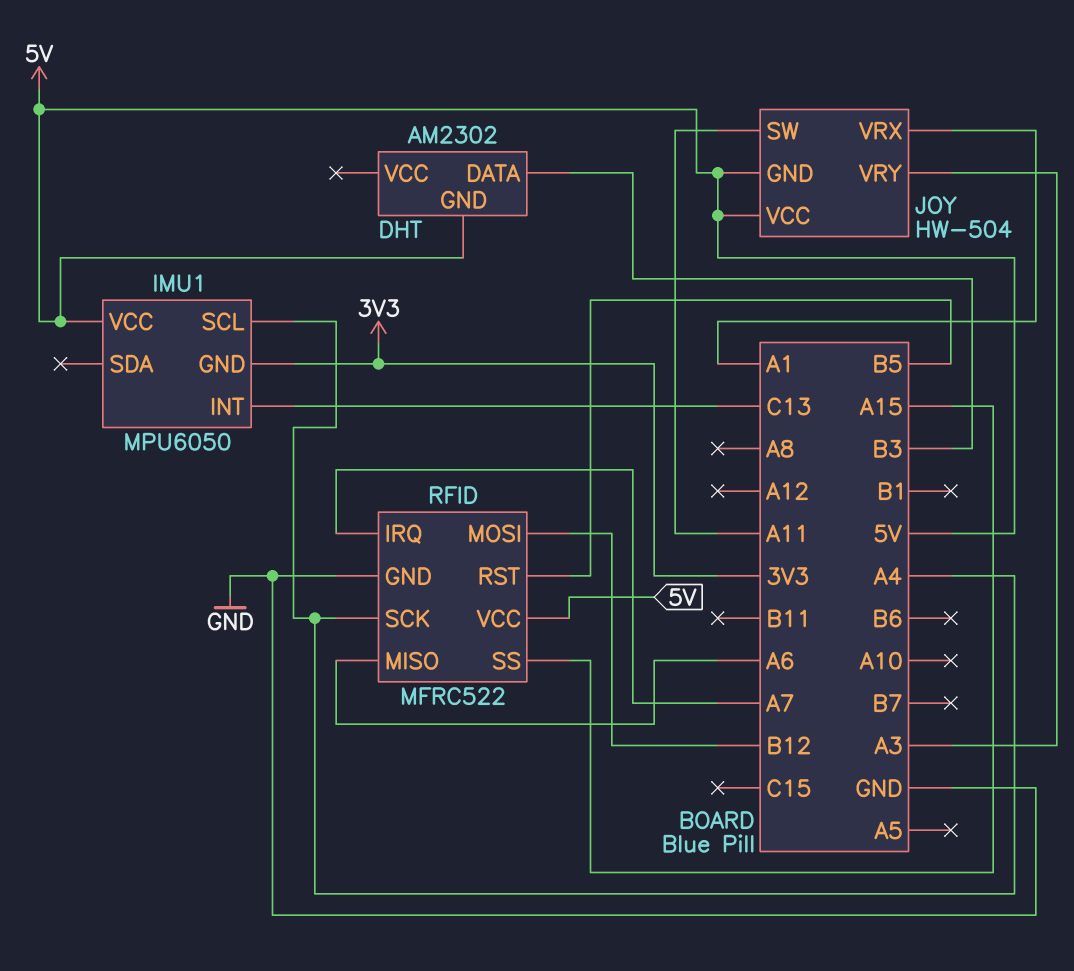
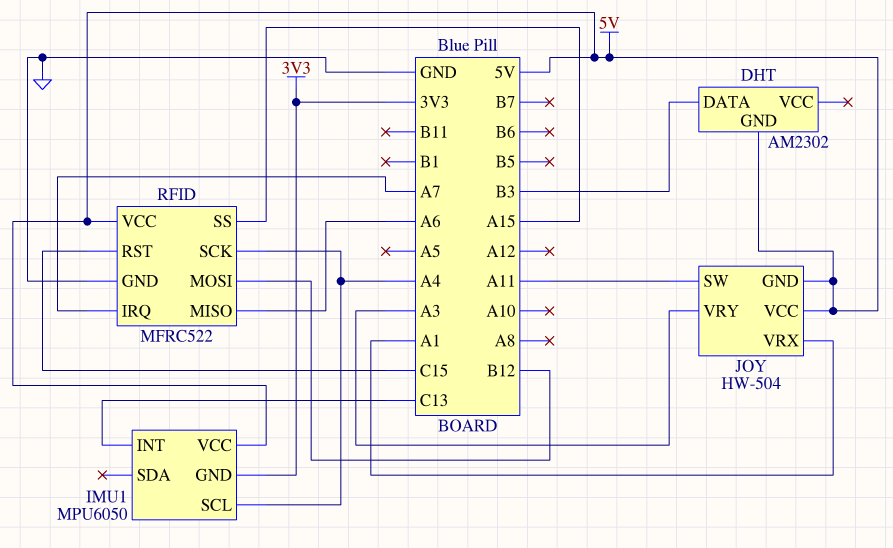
RFID pin RST: B5 -> C15

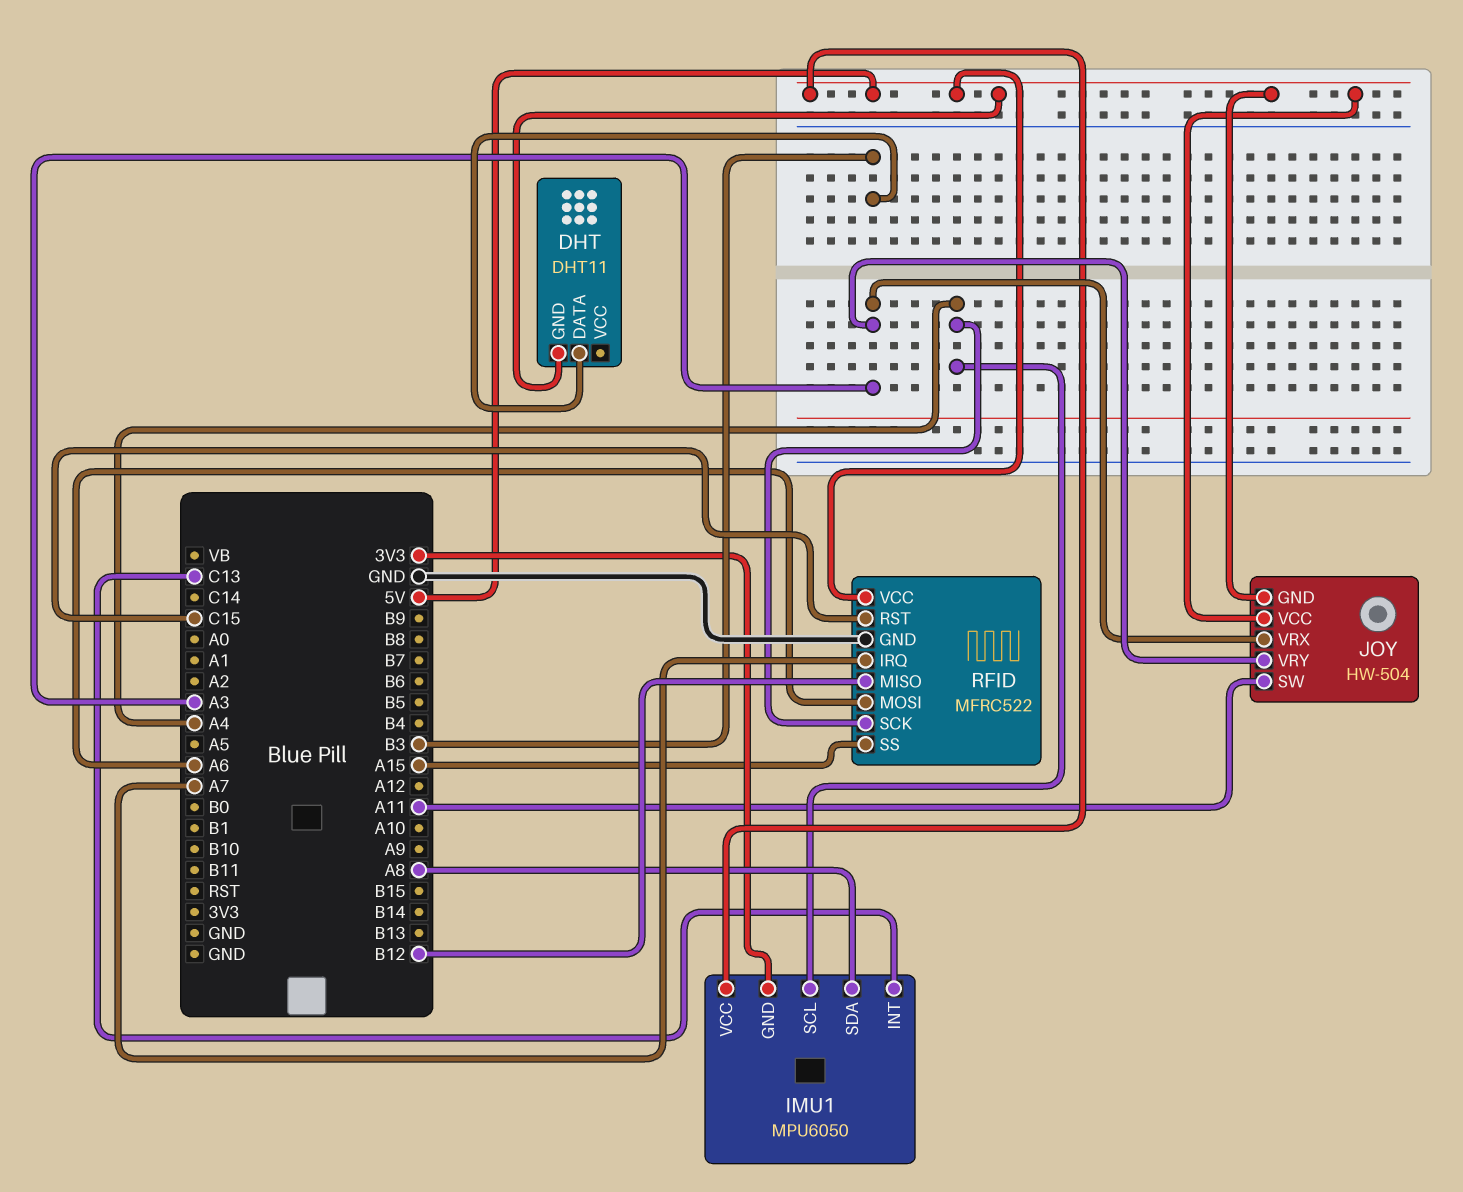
DHT: AM2302 -> DHT11
IMU1 pin SDA: none -> A8
JOY pin VRX: A1 -> A3
RFID pin MISO: A6 -> B12
RFID pin MOSI: B12 -> A6

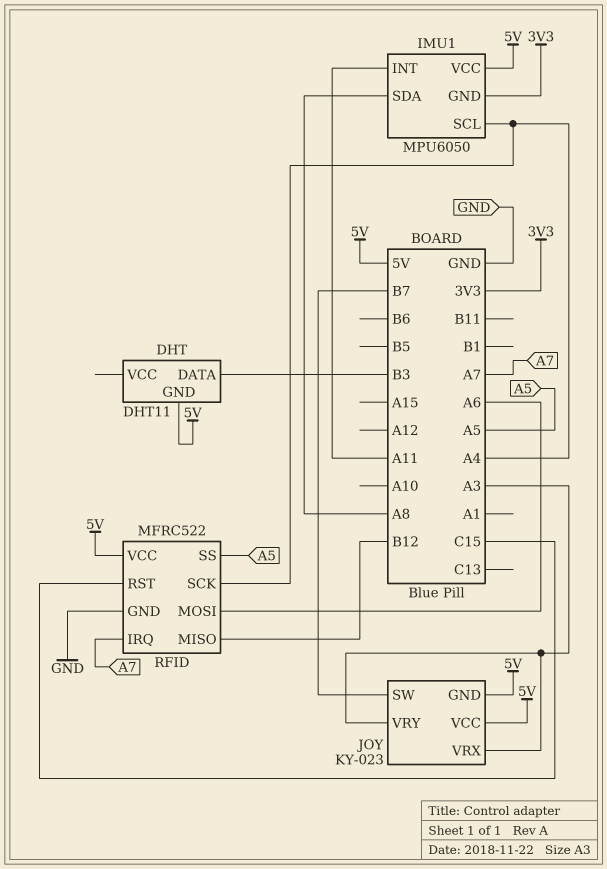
IMU1 pin INT: C13 -> A11
JOY: HW-504 -> KY-023
JOY pin SW: A11 -> B7
RFID pin SS: A15 -> A5

